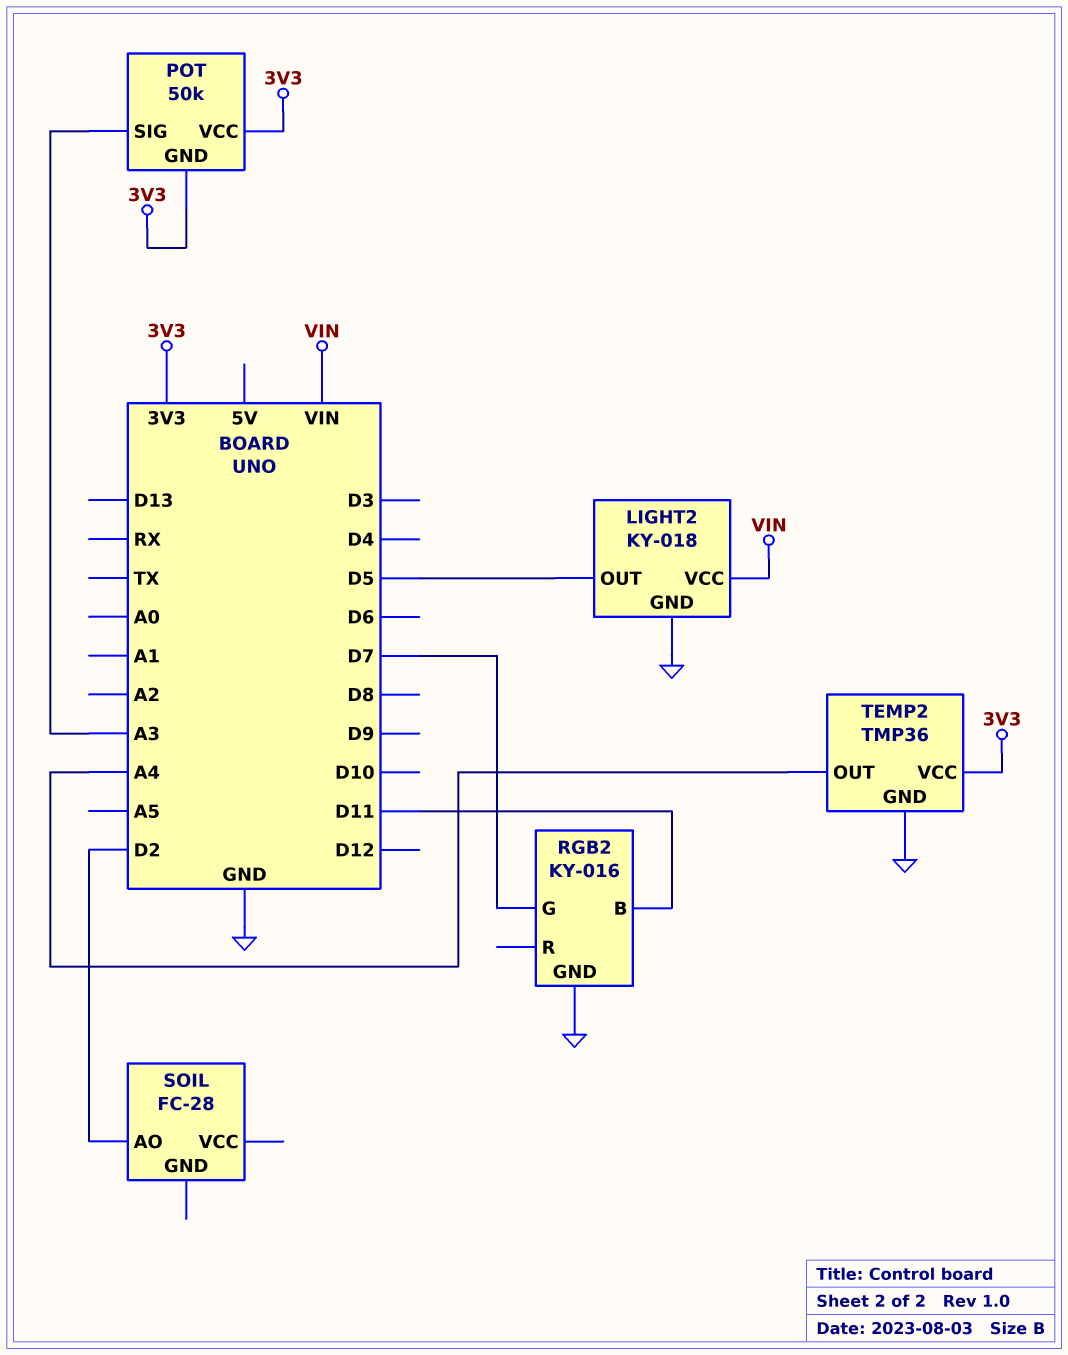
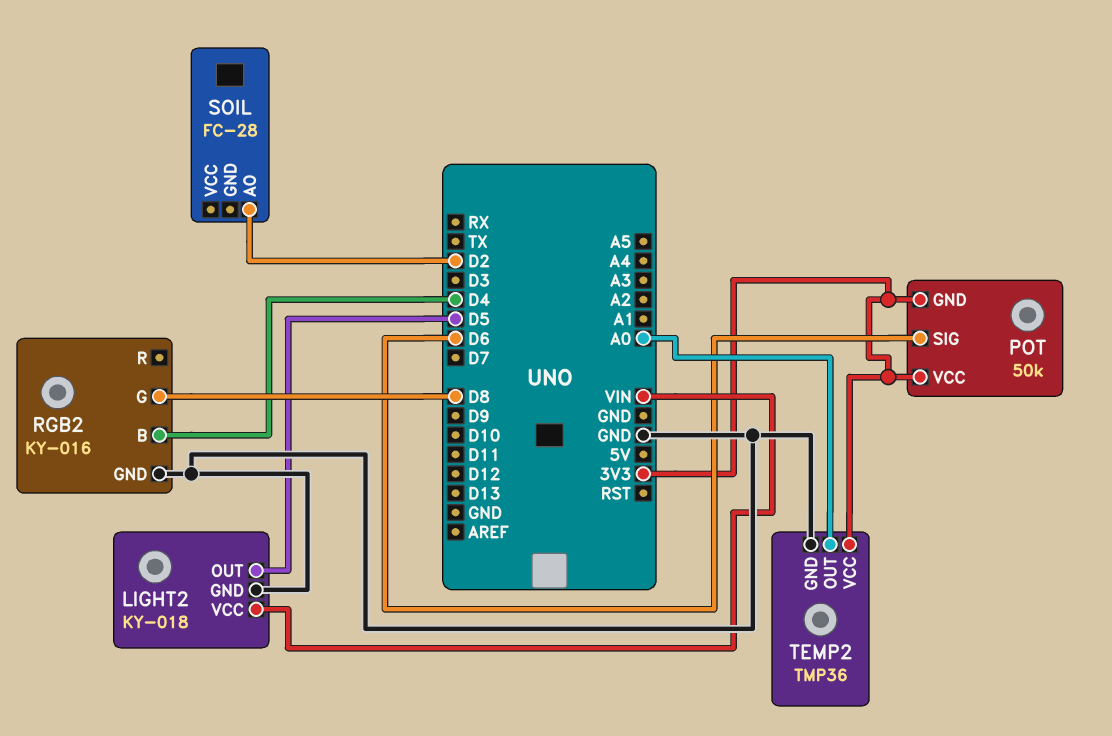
POT pin SIG: A3 -> D6
RGB2 pin B: D11 -> D4
RGB2 pin G: D7 -> D8
TEMP2 pin OUT: A4 -> A0

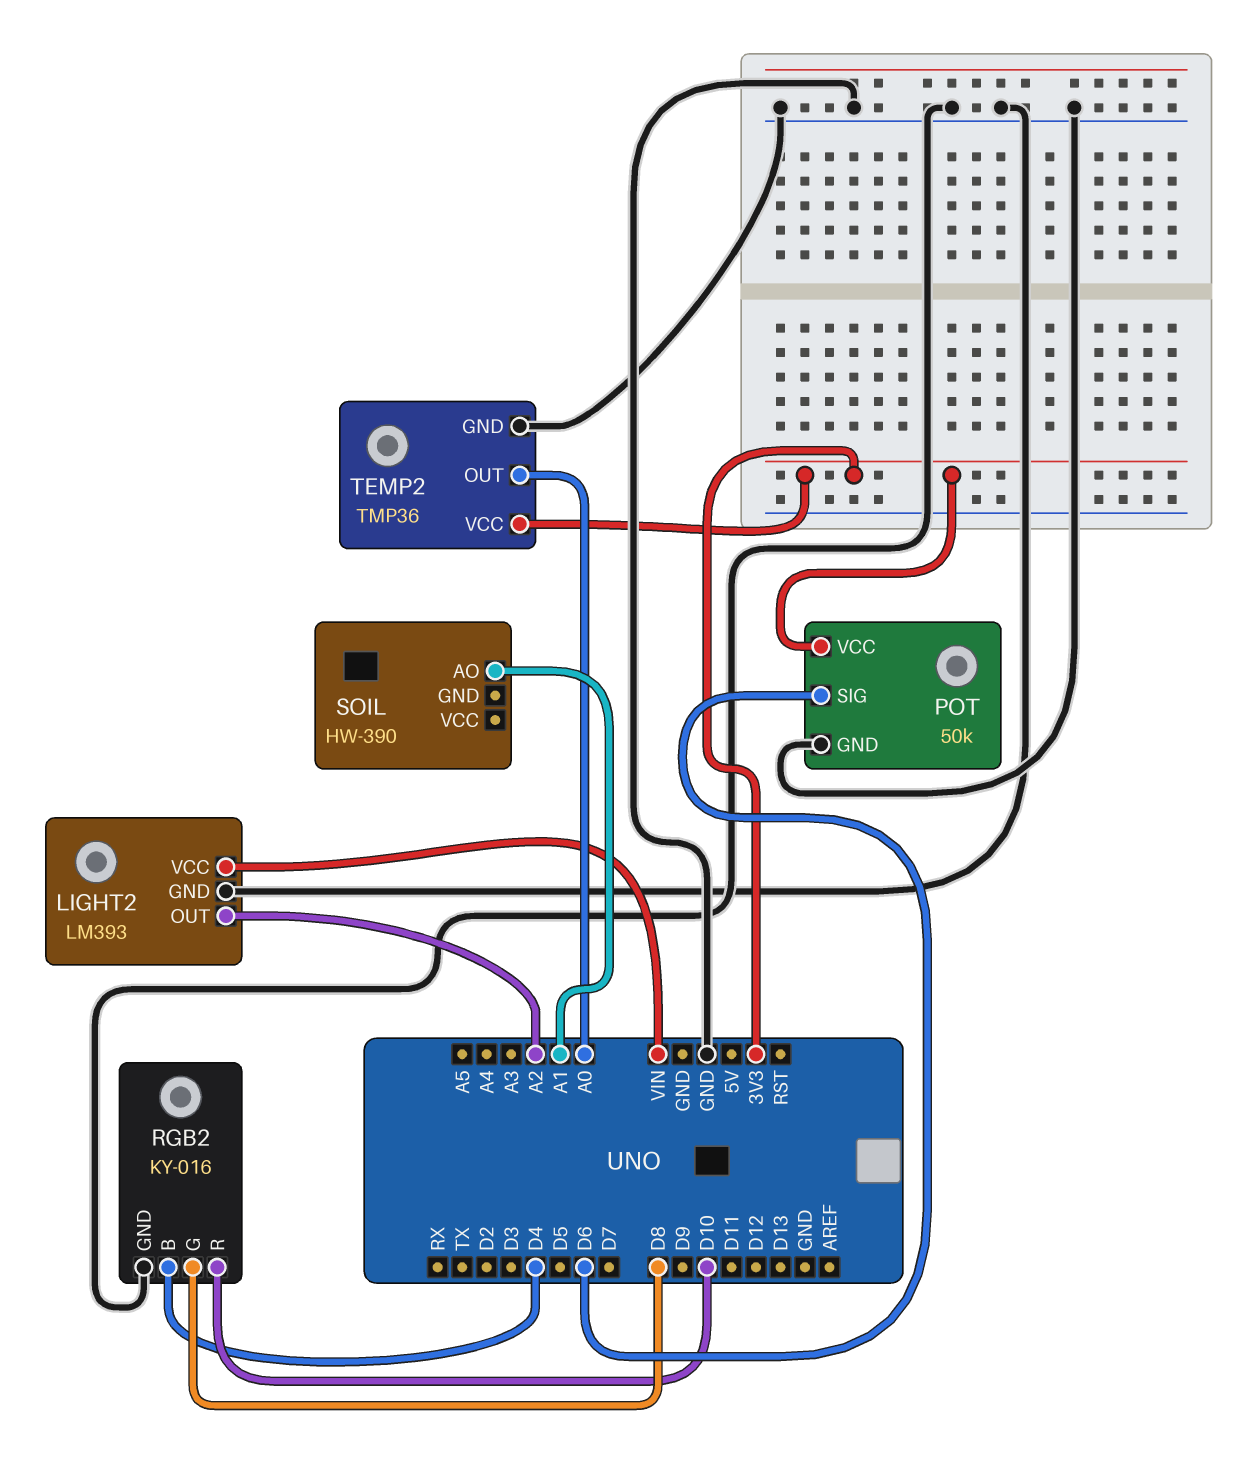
LIGHT2: KY-018 -> LM393
LIGHT2 pin OUT: D5 -> A2
POT pin GND: 3V3 -> GND
RGB2 pin R: none -> D10
SOIL: FC-28 -> HW-390
SOIL pin AO: D2 -> A1

